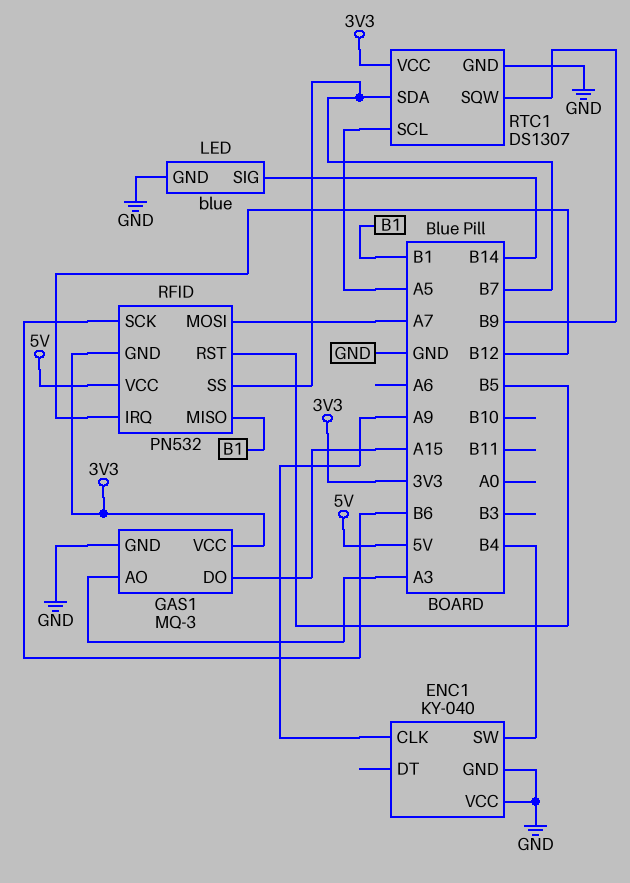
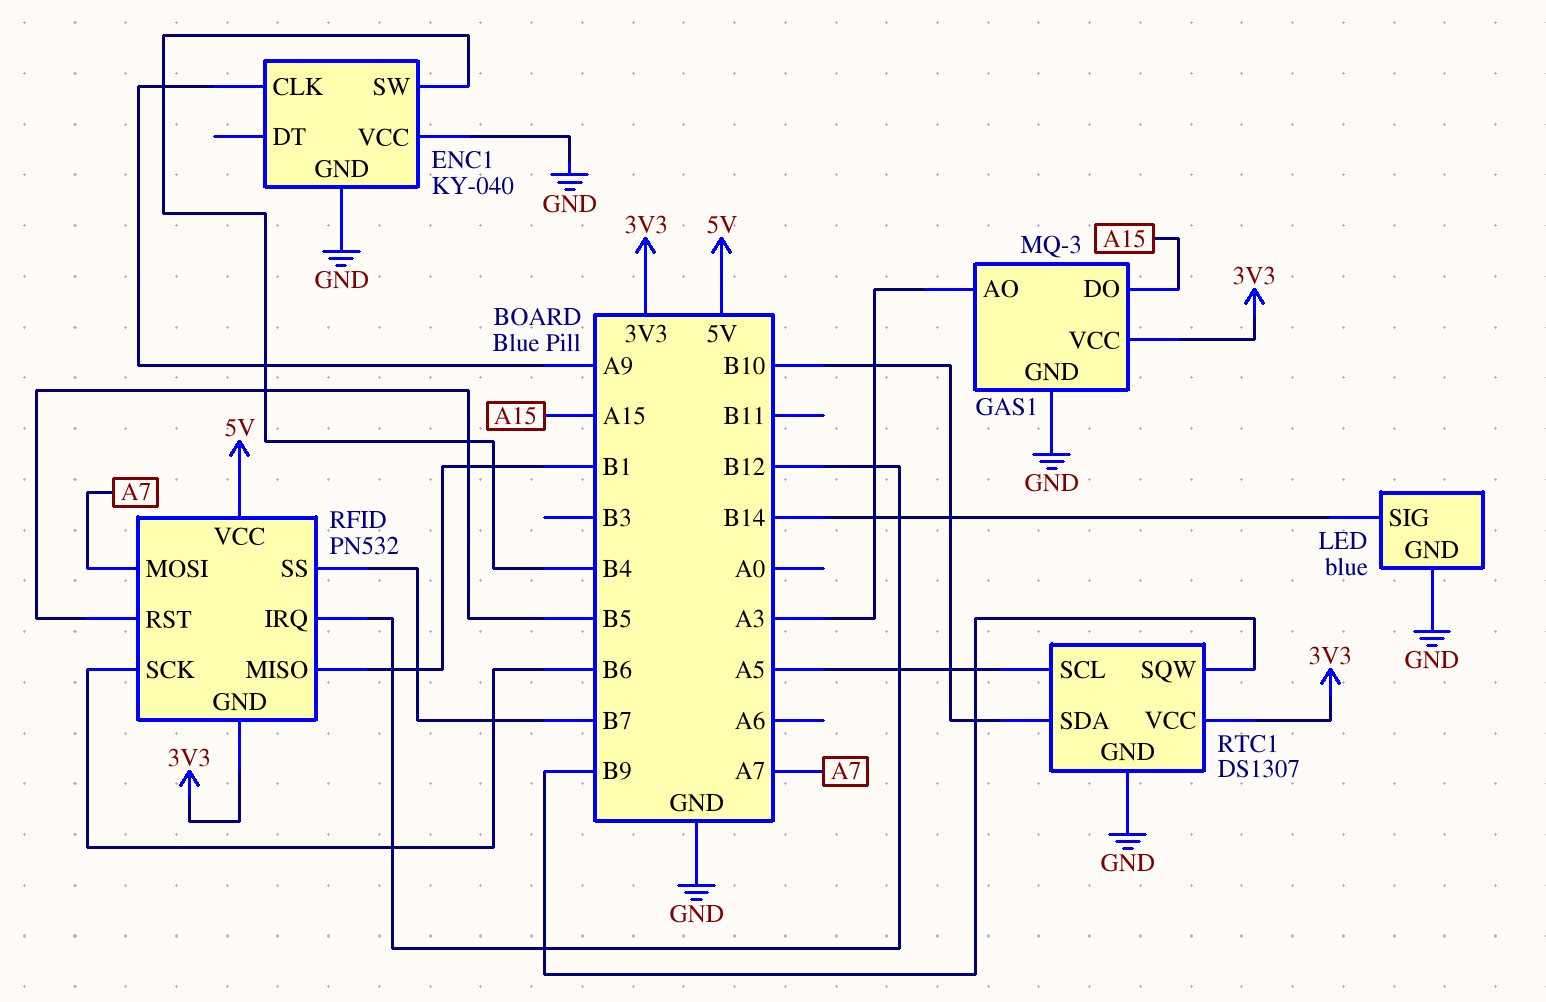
RTC1 pin SDA: B7 -> B10

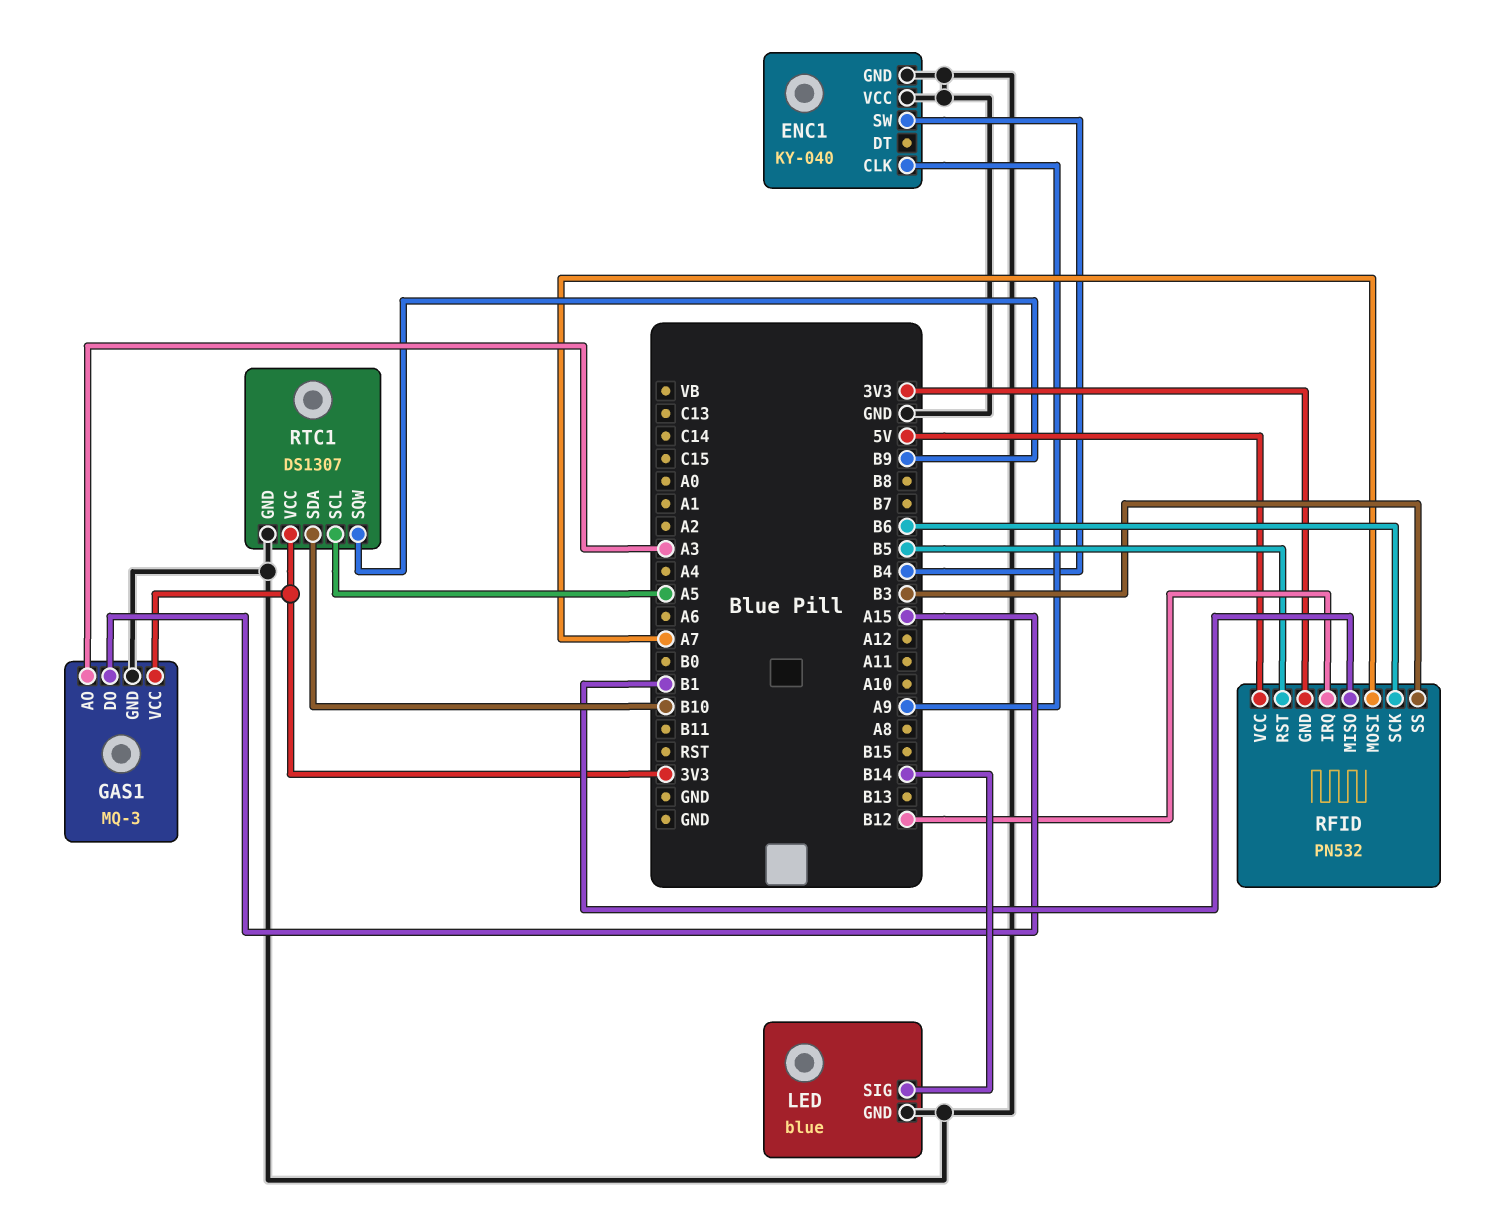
RFID pin SS: B7 -> B3

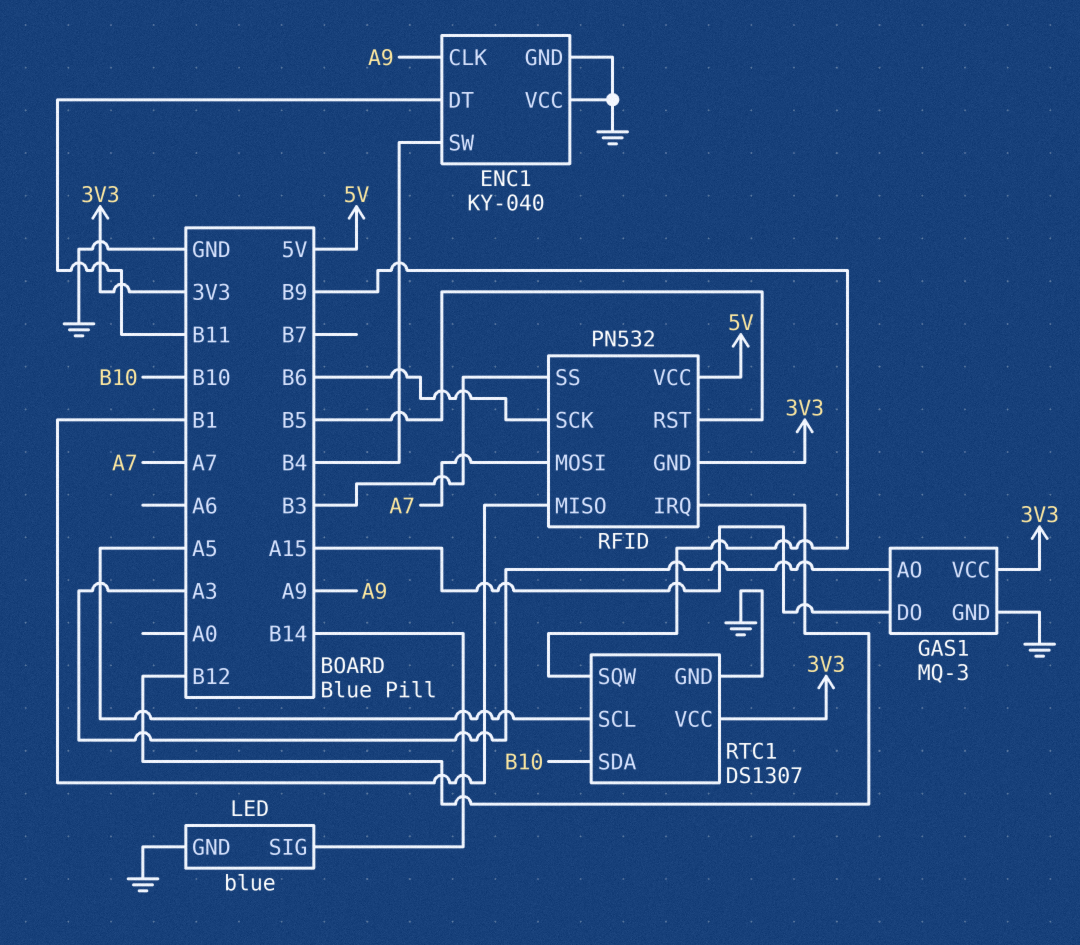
ENC1 pin DT: none -> B11

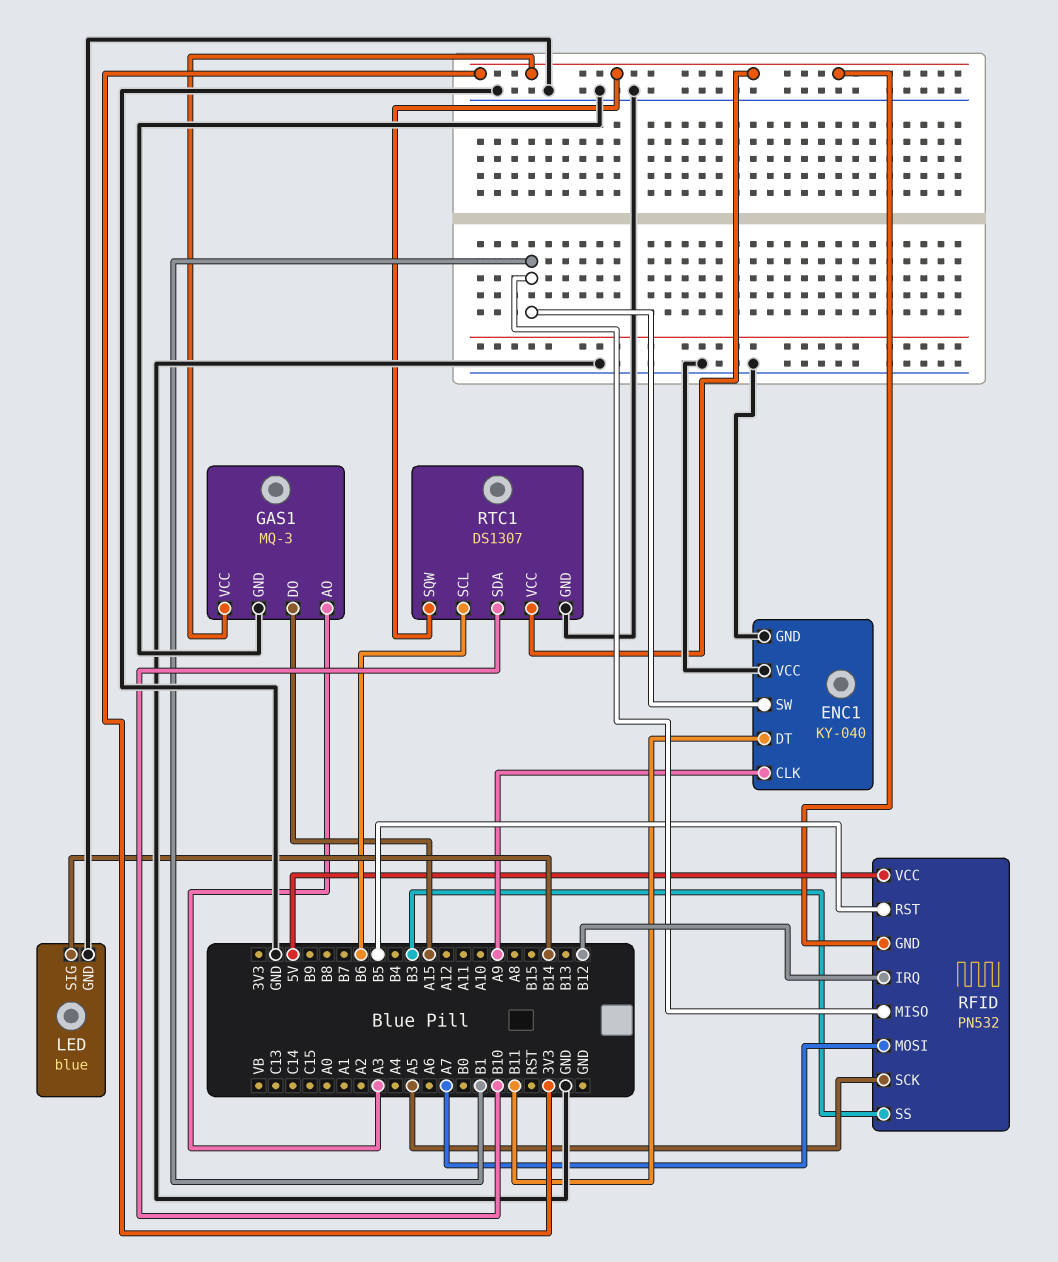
ENC1 pin SW: B4 -> B1
RFID pin SCK: B6 -> A5
RTC1 pin SCL: A5 -> B6
RTC1 pin SQW: B9 -> 3V3

